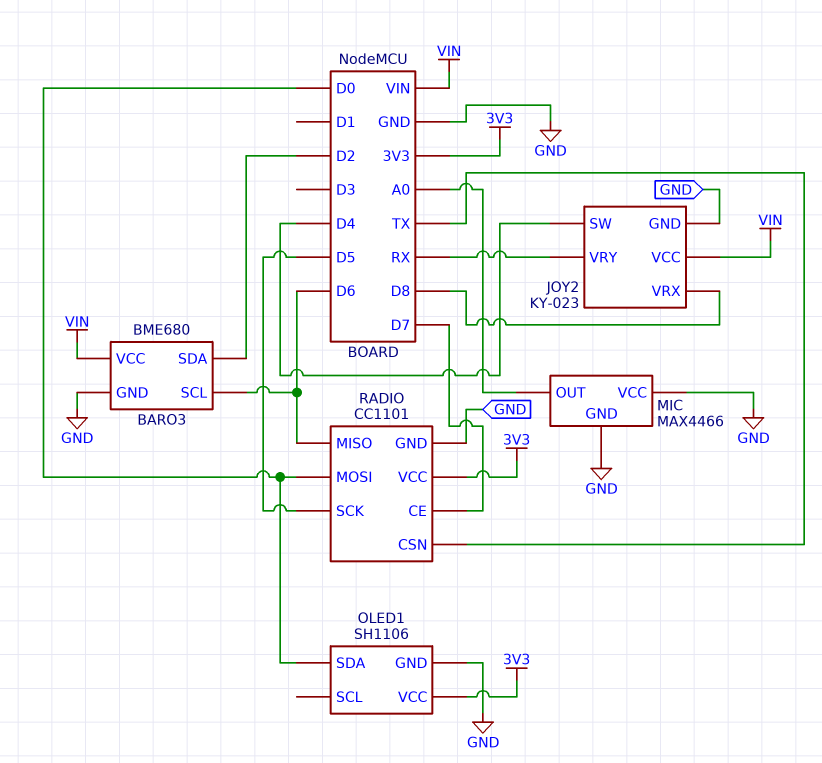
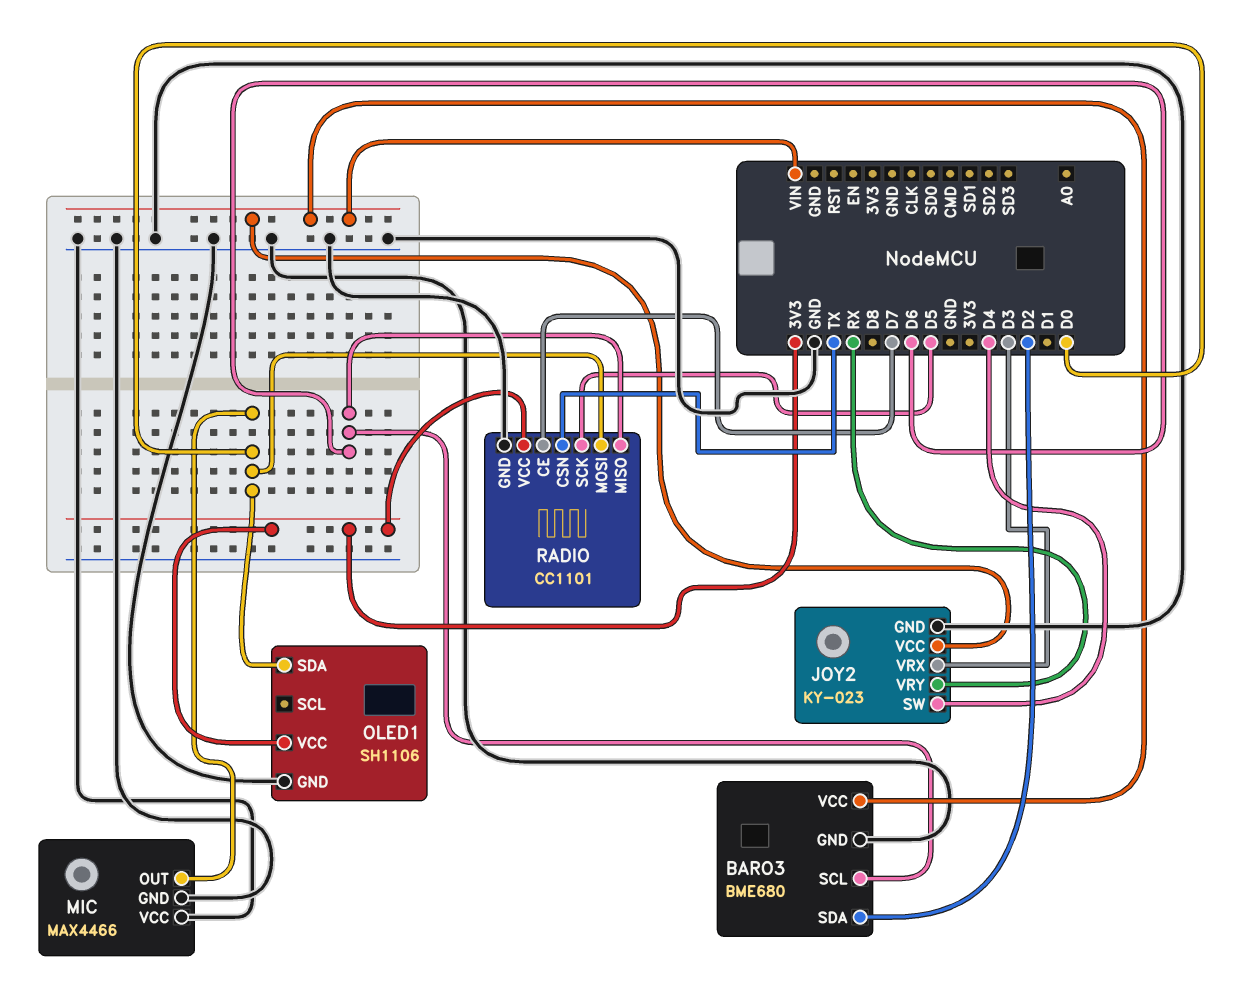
JOY2 pin VRX: D8 -> D3
MIC pin OUT: A0 -> D0

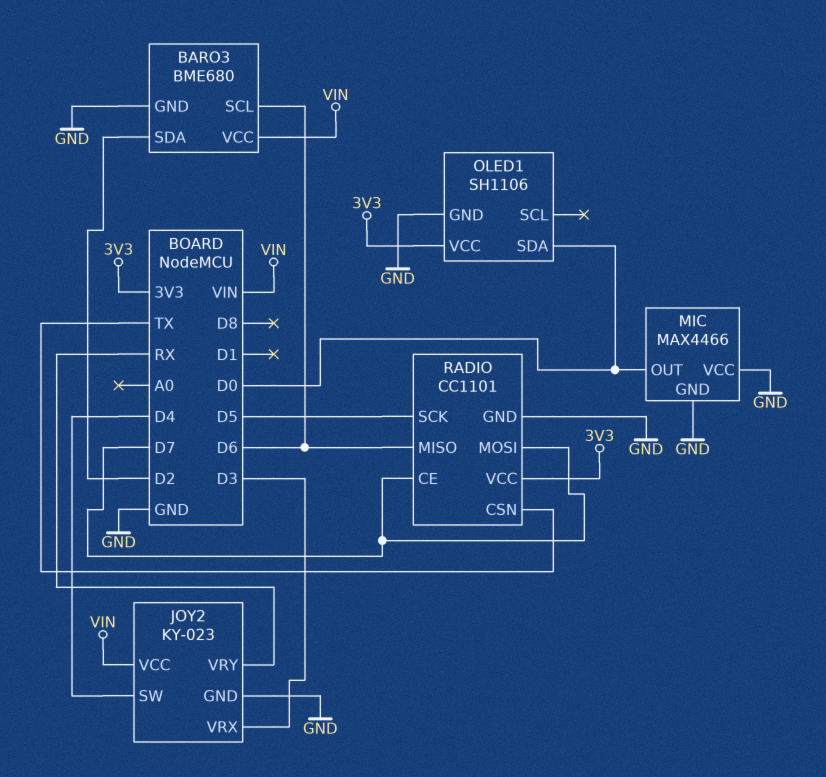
RADIO pin MOSI: D0 -> D7

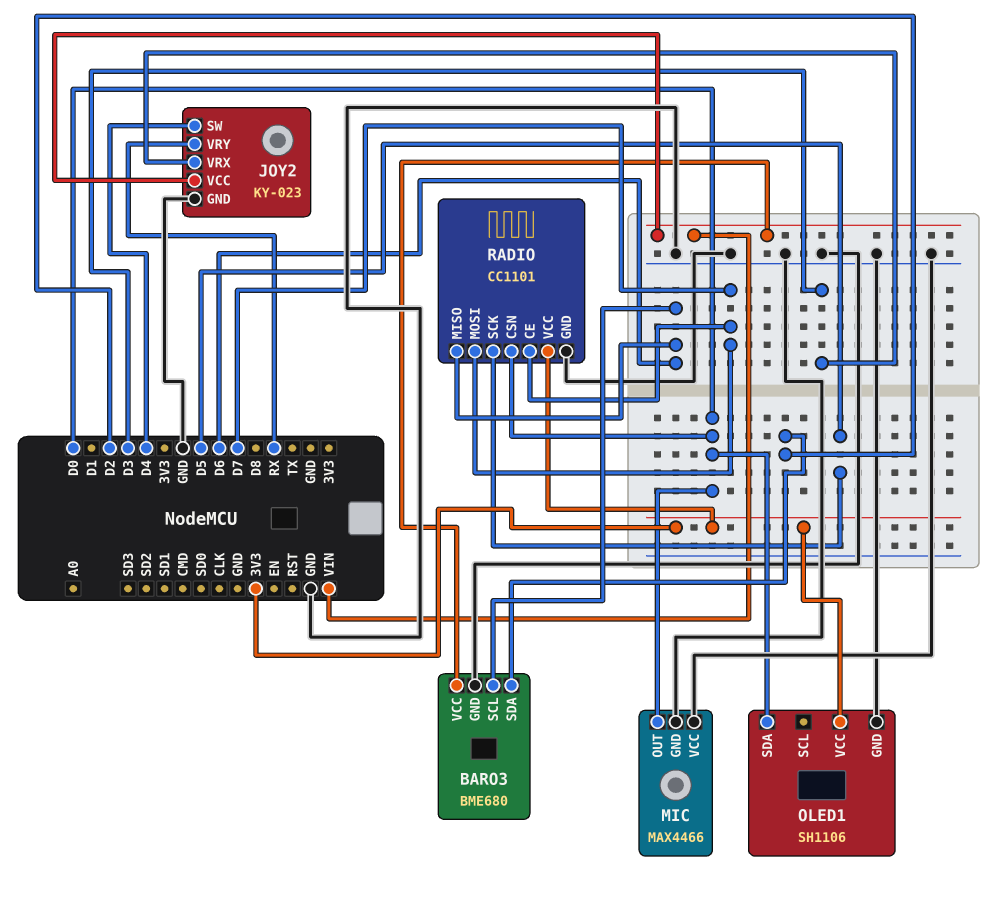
RADIO pin CSN: TX -> D0

